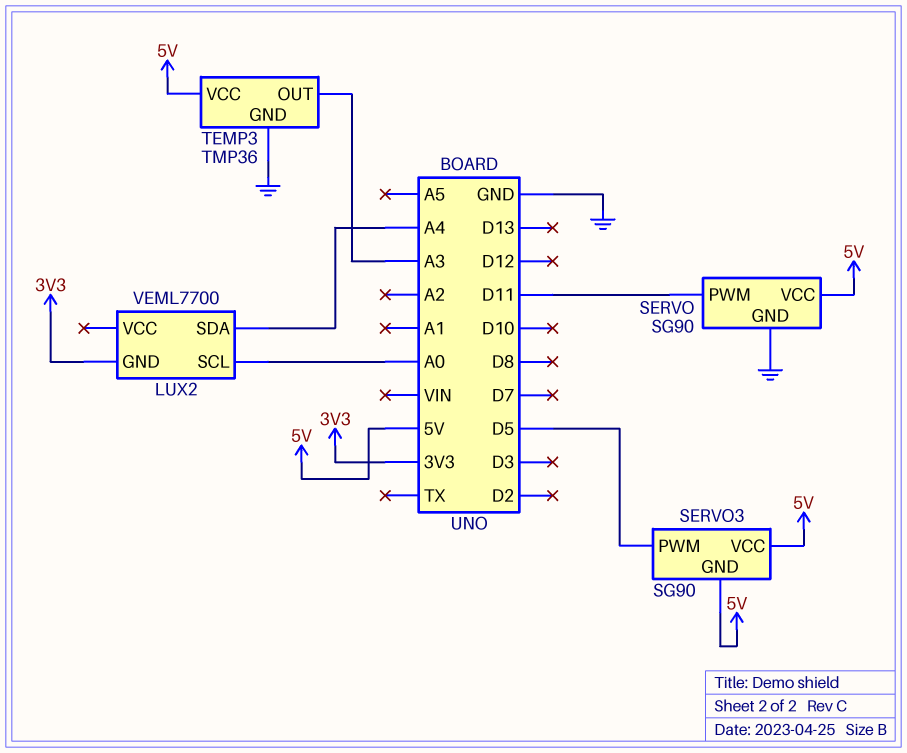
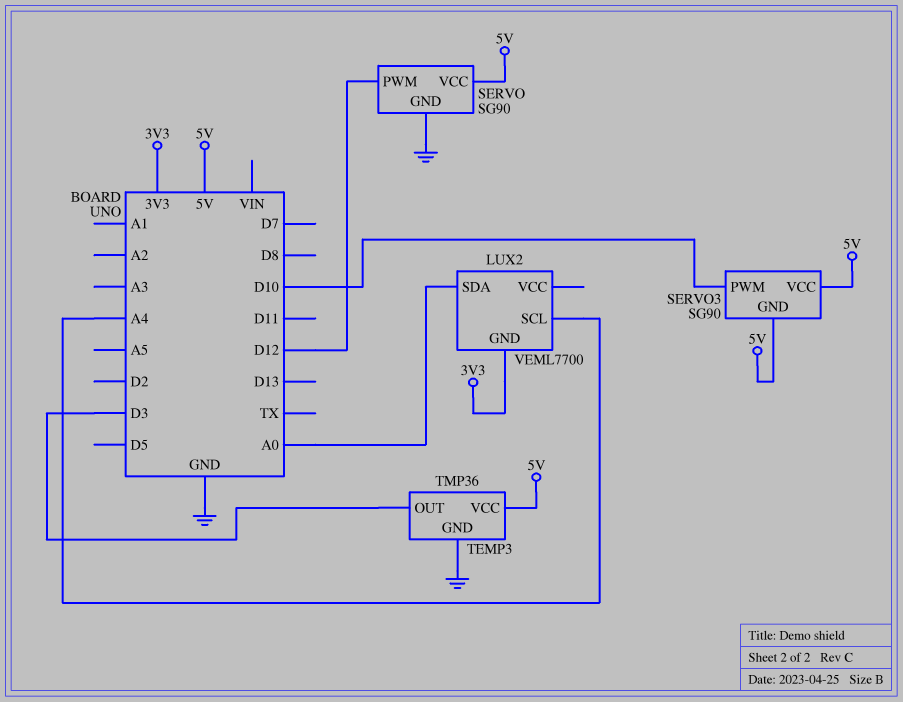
LUX2 pin SCL: A0 -> A4
LUX2 pin SDA: A4 -> A0
SERVO pin PWM: D11 -> D12
SERVO3 pin PWM: D5 -> D10
TEMP3 pin OUT: A3 -> D3

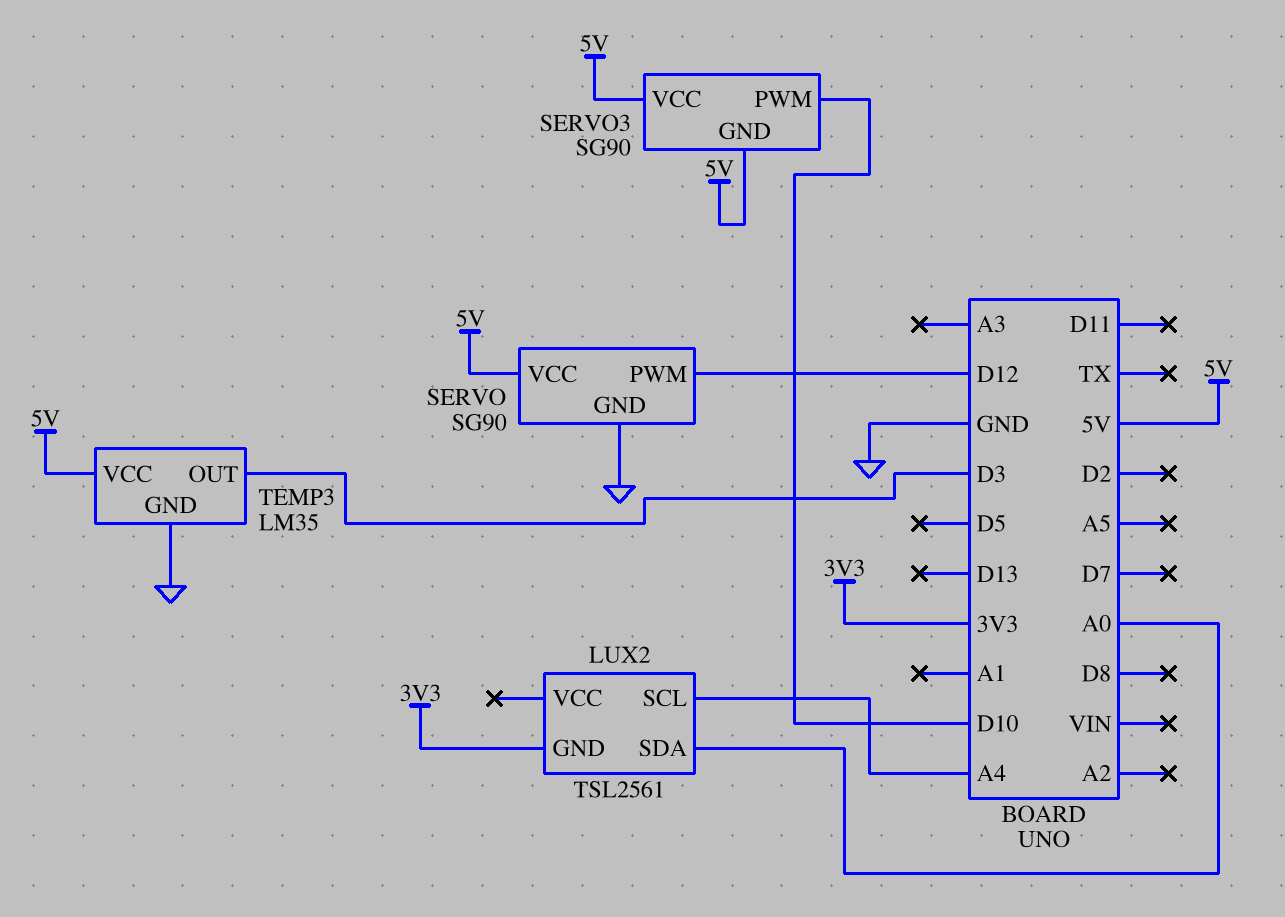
LUX2: VEML7700 -> TSL2561
TEMP3: TMP36 -> LM35

